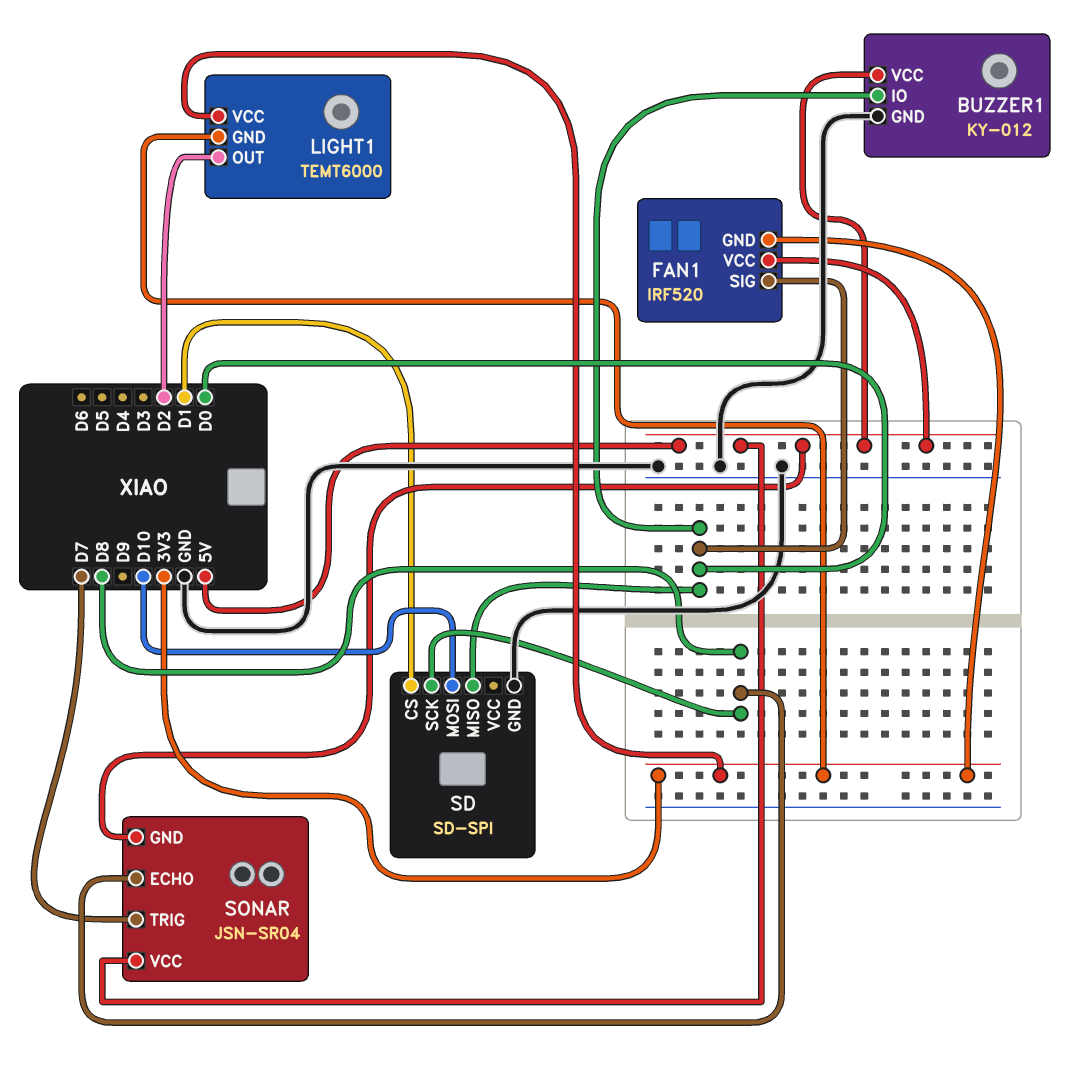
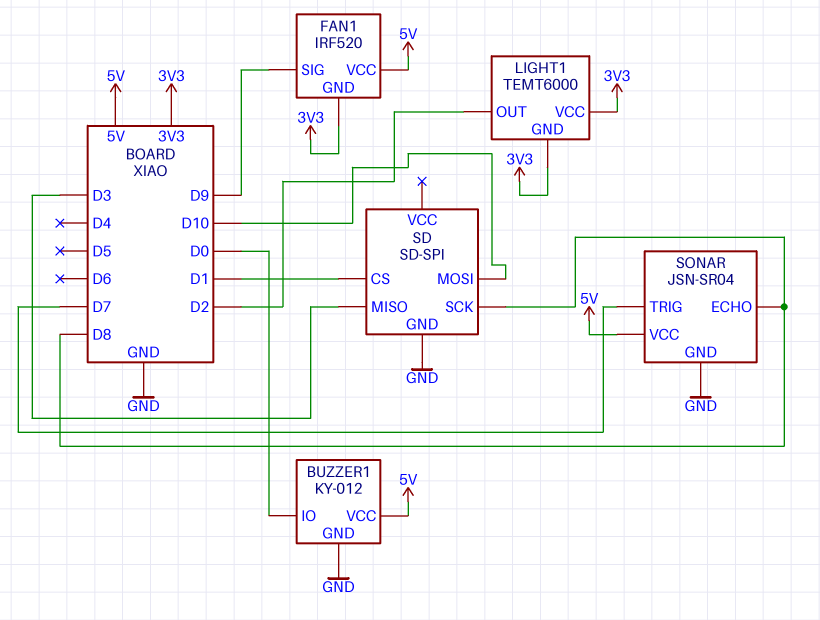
FAN1 pin SIG: D0 -> D9
SD pin MISO: D0 -> D3
SONAR pin GND: 5V -> GND

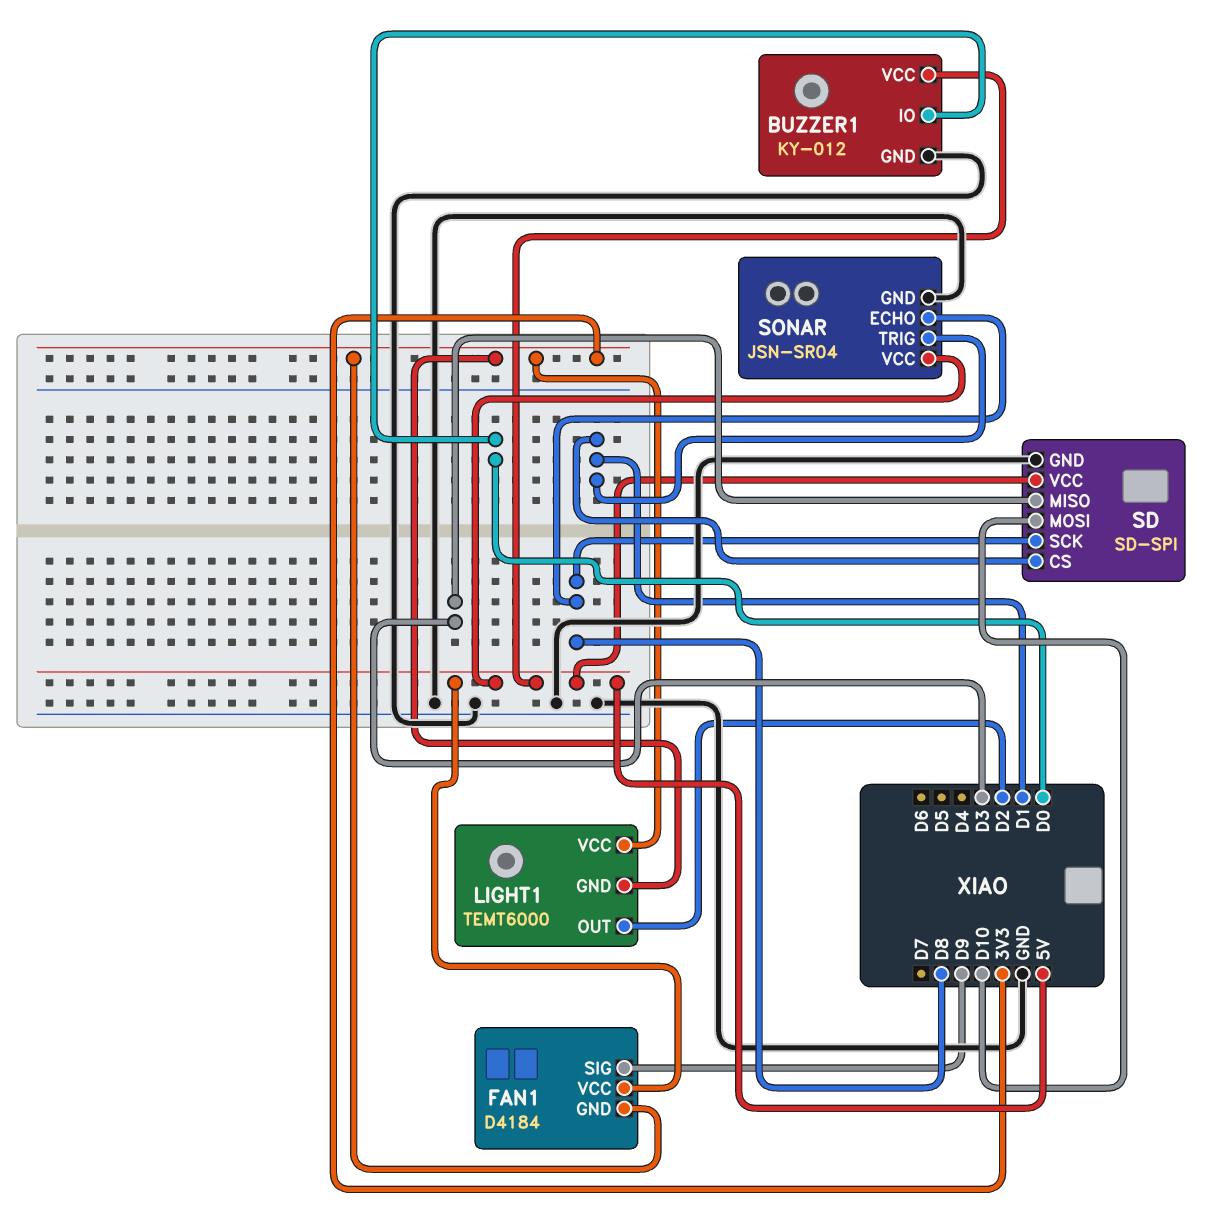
FAN1: IRF520 -> D4184
SD pin VCC: none -> 5V
SONAR pin TRIG: D7 -> D1

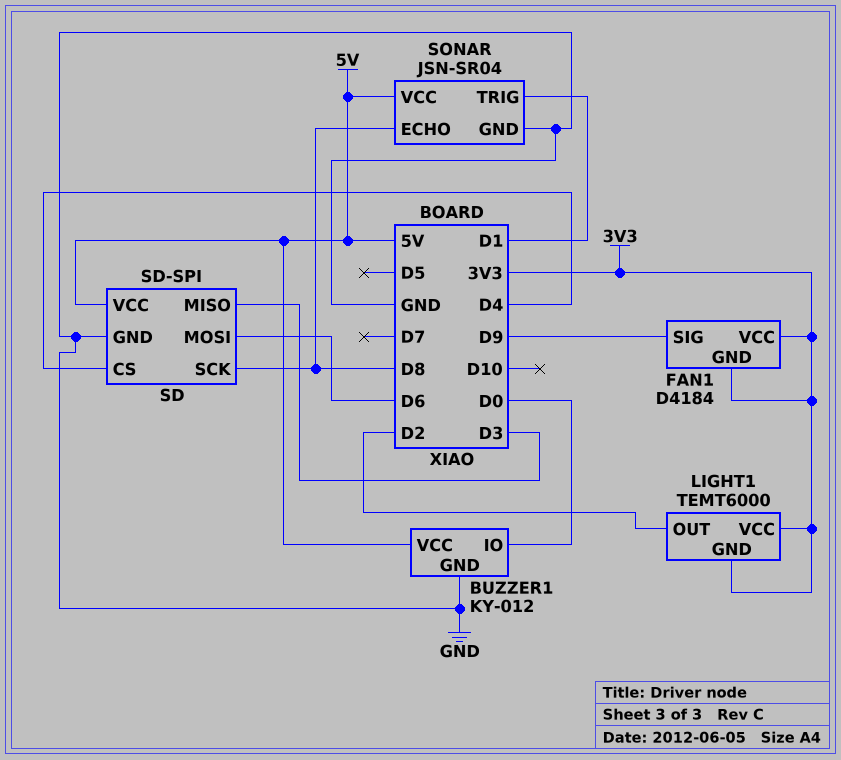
FAN1 pin VCC: 5V -> 3V3
SD pin CS: D1 -> D4
SD pin MOSI: D10 -> D6

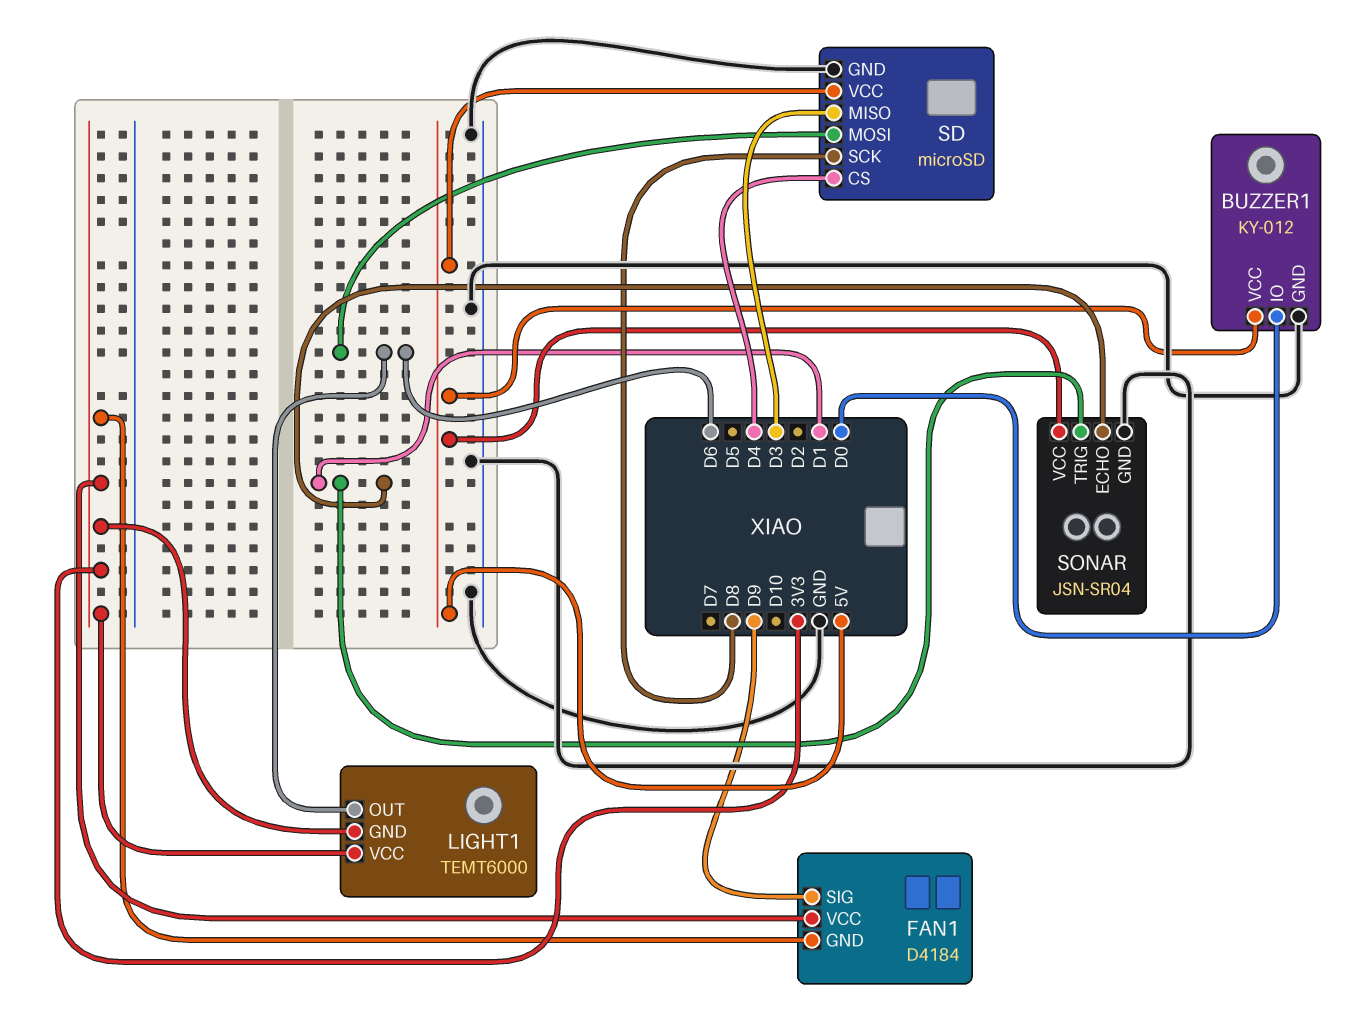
LIGHT1 pin OUT: D2 -> D6
SD: SD-SPI -> microSD
SONAR pin ECHO: D8 -> D1

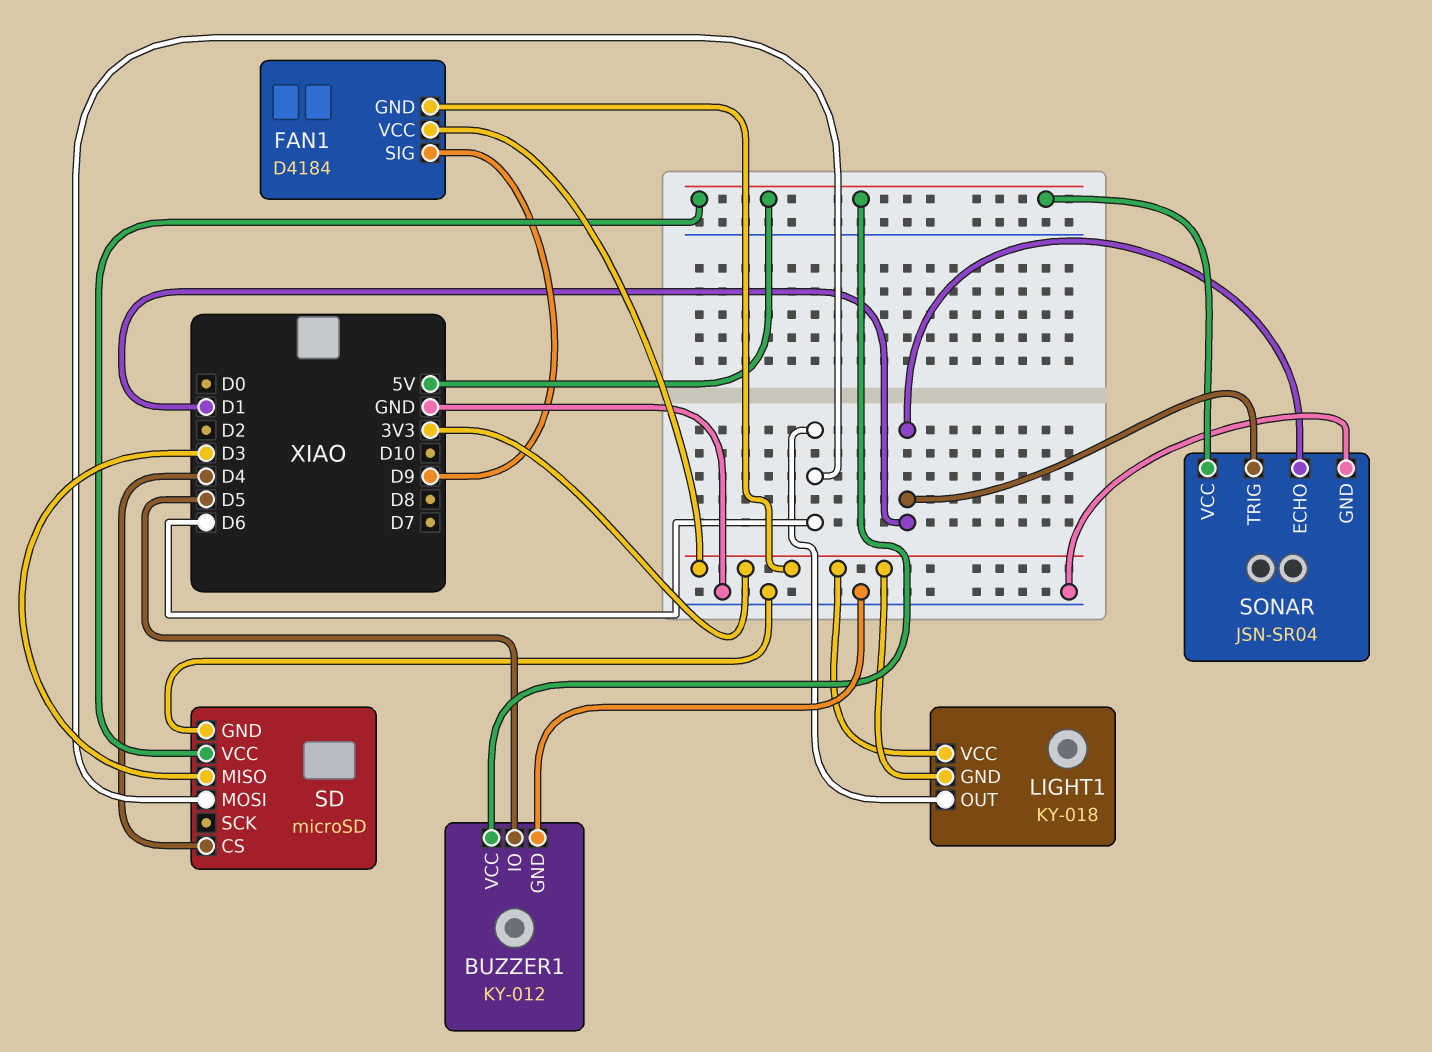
BUZZER1 pin IO: D0 -> D5
LIGHT1: TEMT6000 -> KY-018
SD pin SCK: D8 -> none

